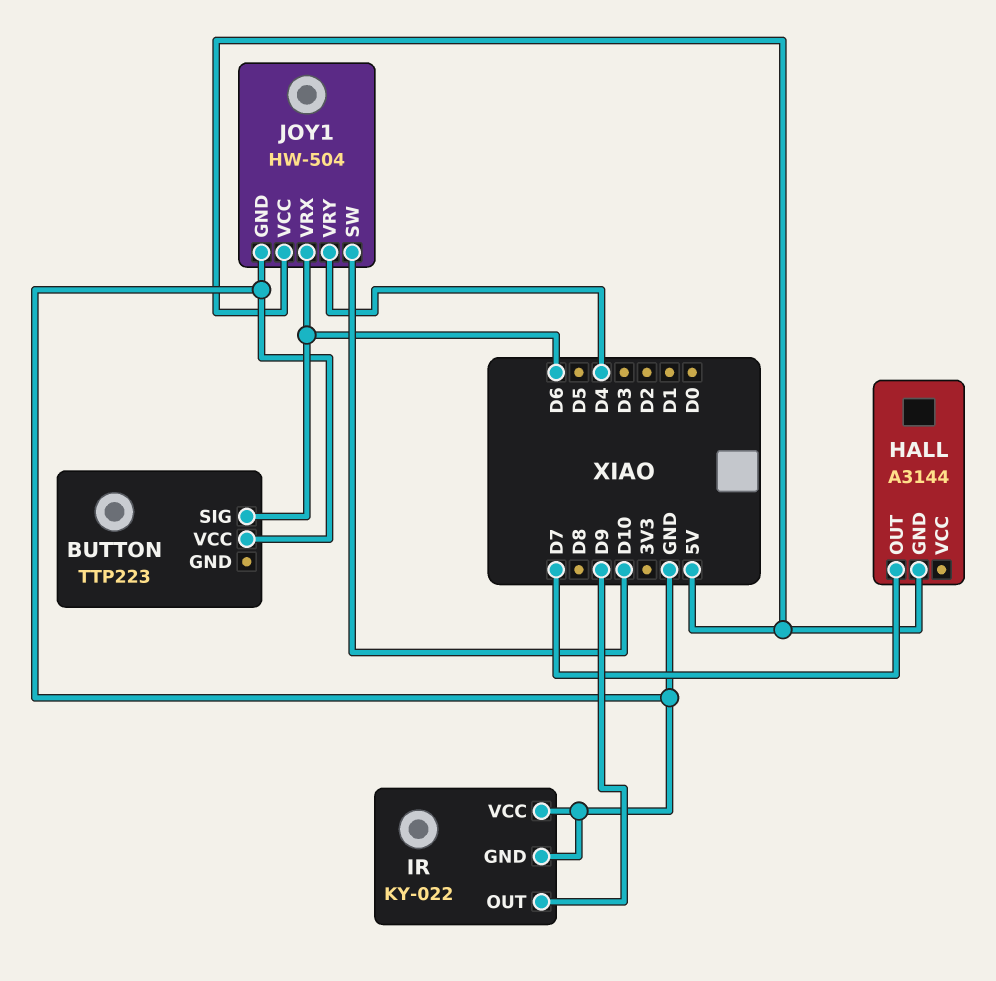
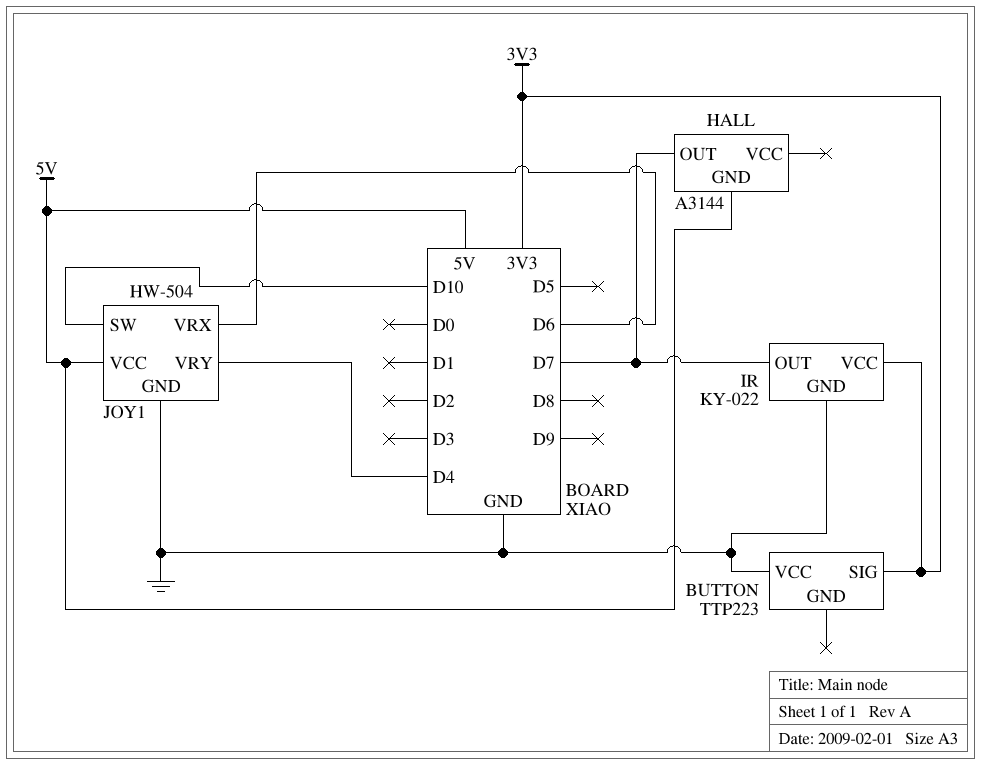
BUTTON pin SIG: D6 -> 3V3
IR pin OUT: D9 -> D7
IR pin VCC: GND -> 3V3

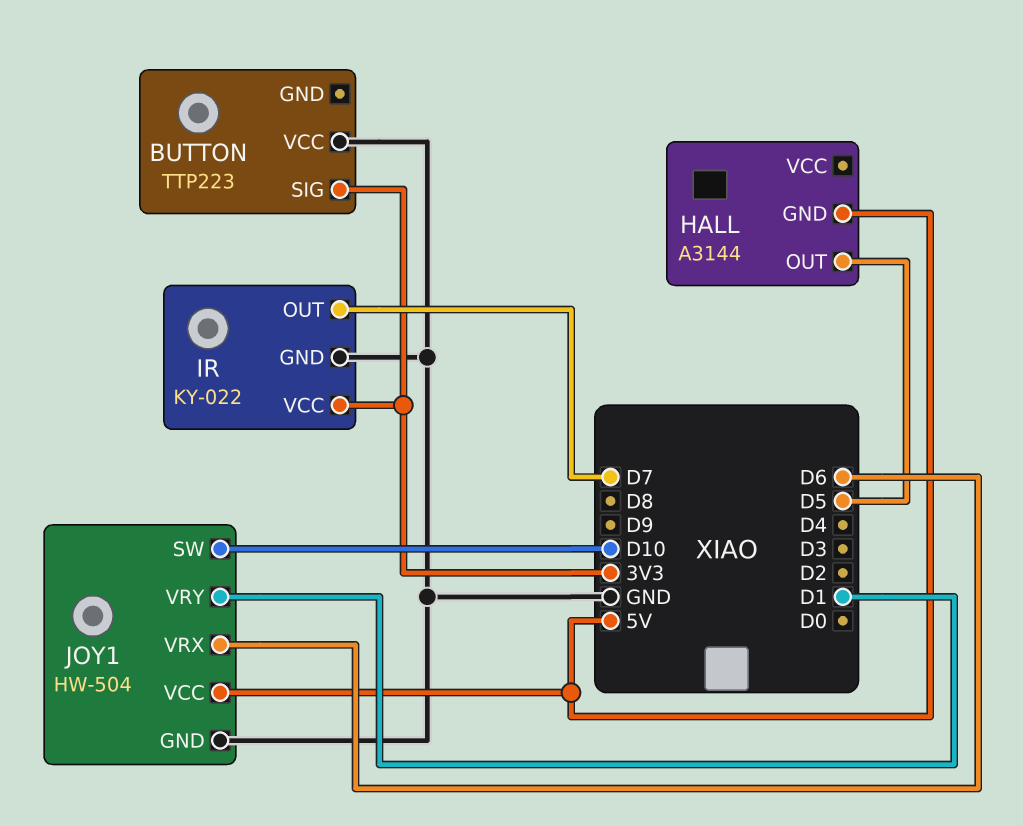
HALL pin OUT: D7 -> D5
JOY1 pin VRY: D4 -> D1

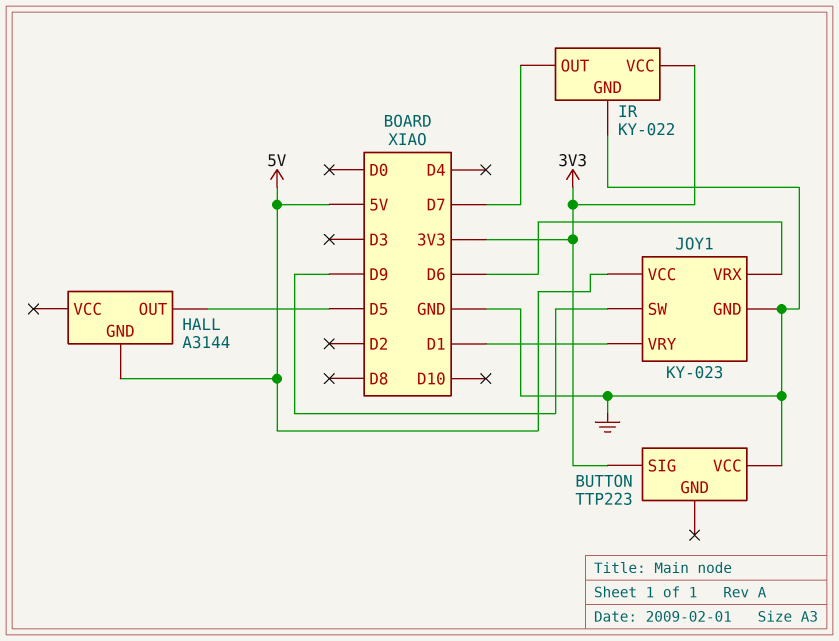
JOY1: HW-504 -> KY-023
JOY1 pin SW: D10 -> D9

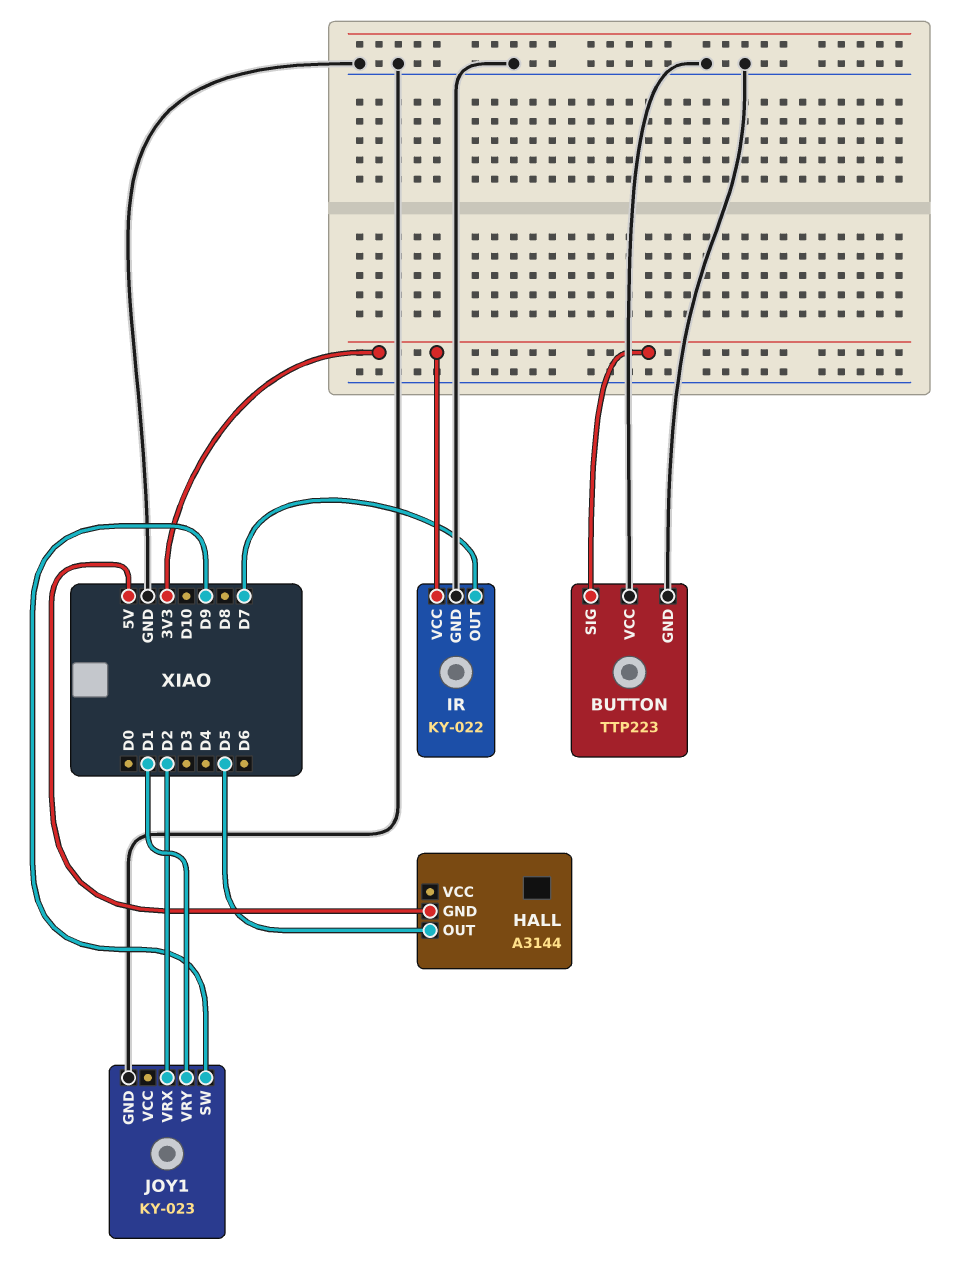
BUTTON pin GND: none -> GND
JOY1 pin VCC: 5V -> none
JOY1 pin VRX: D6 -> D2

